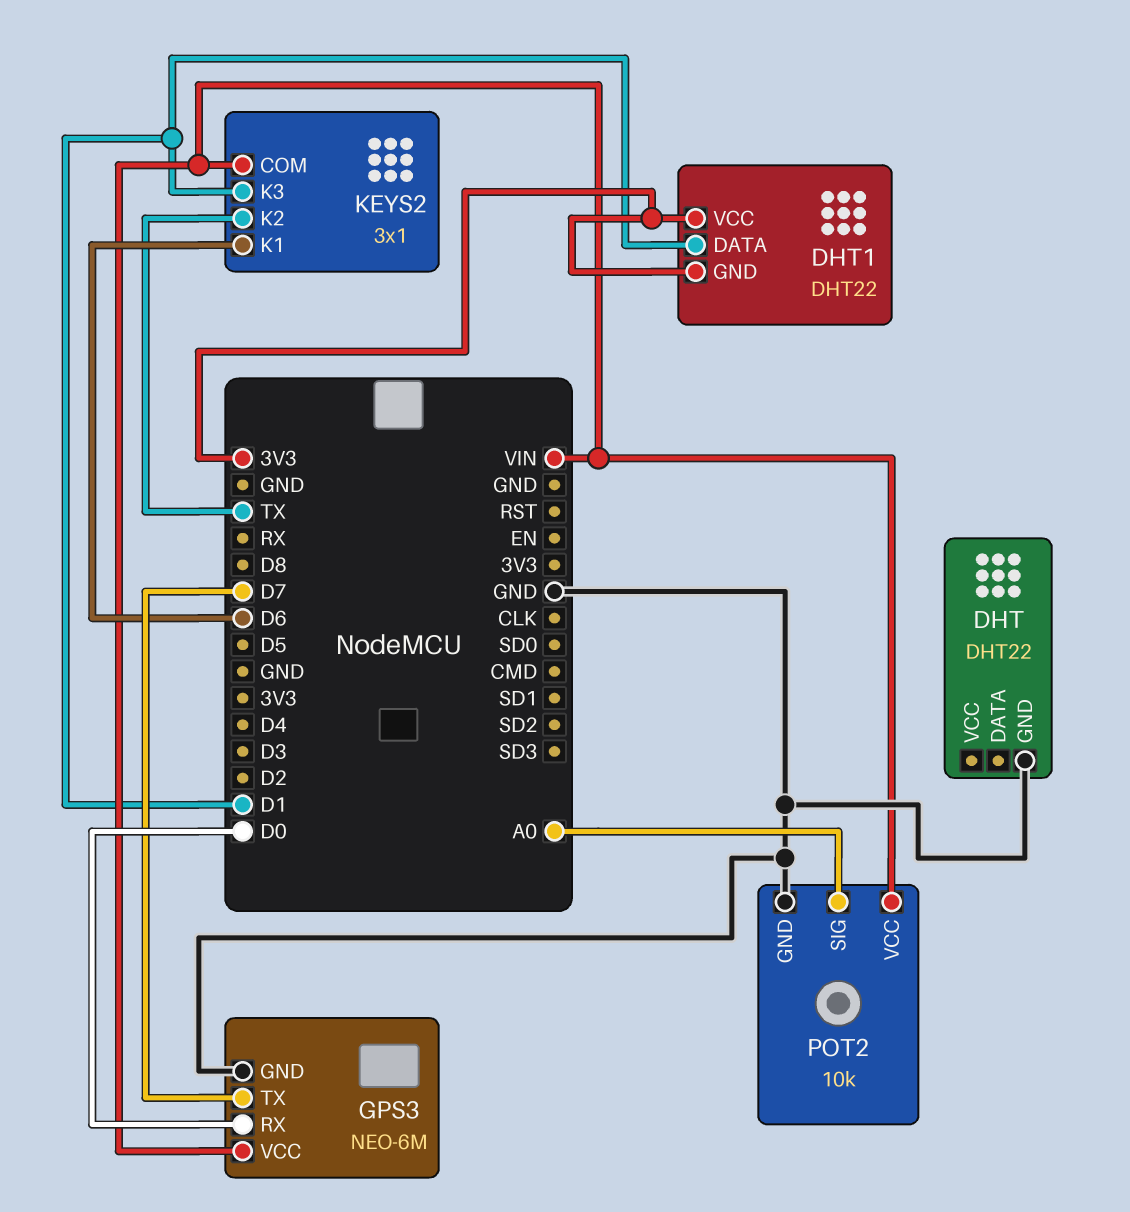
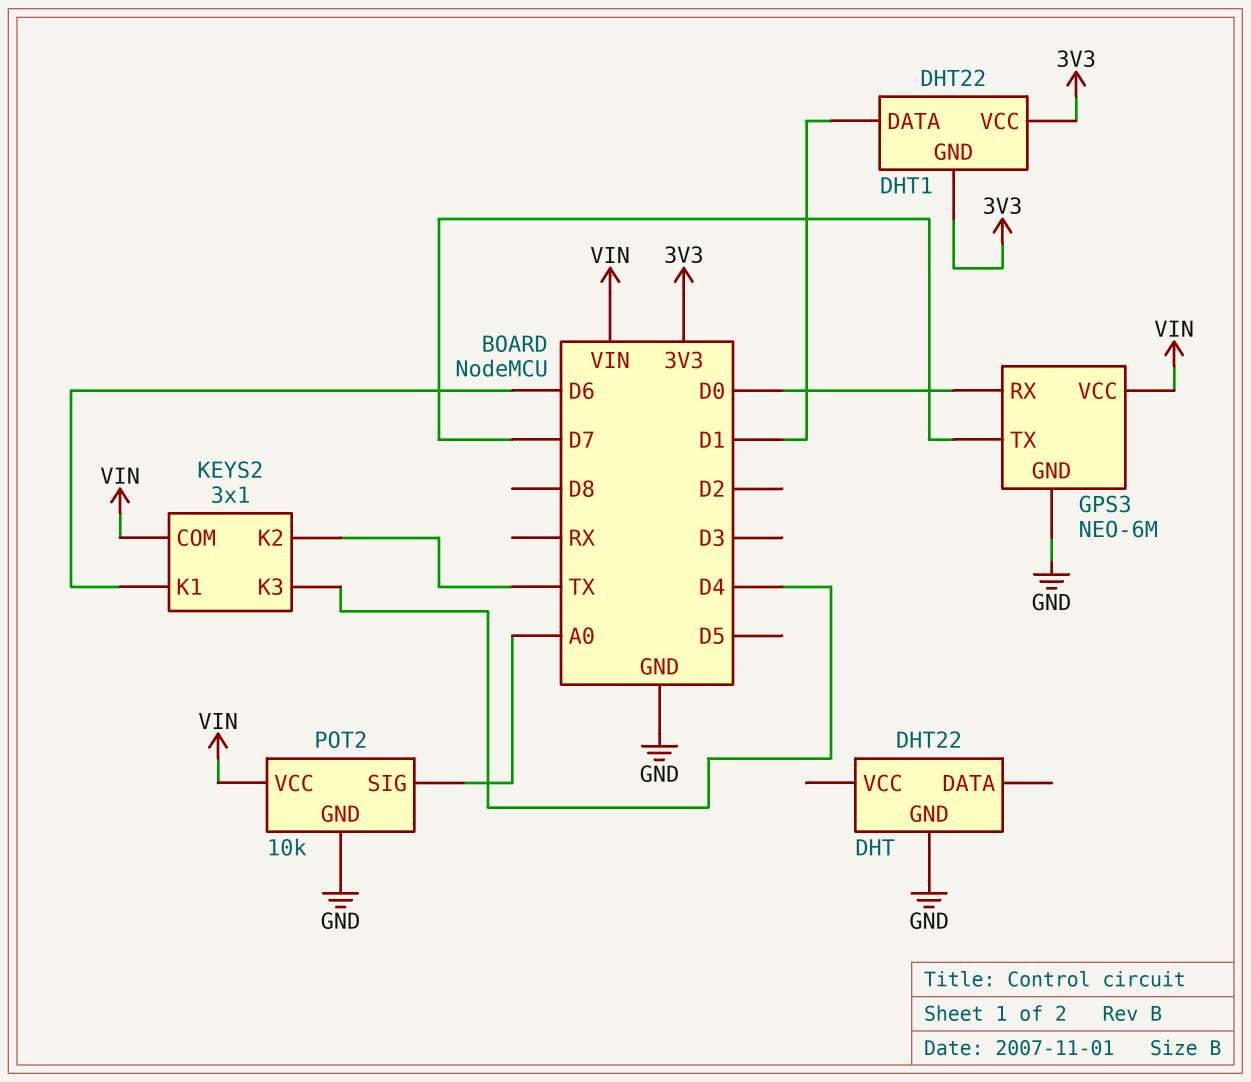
KEYS2 pin K3: D1 -> D4

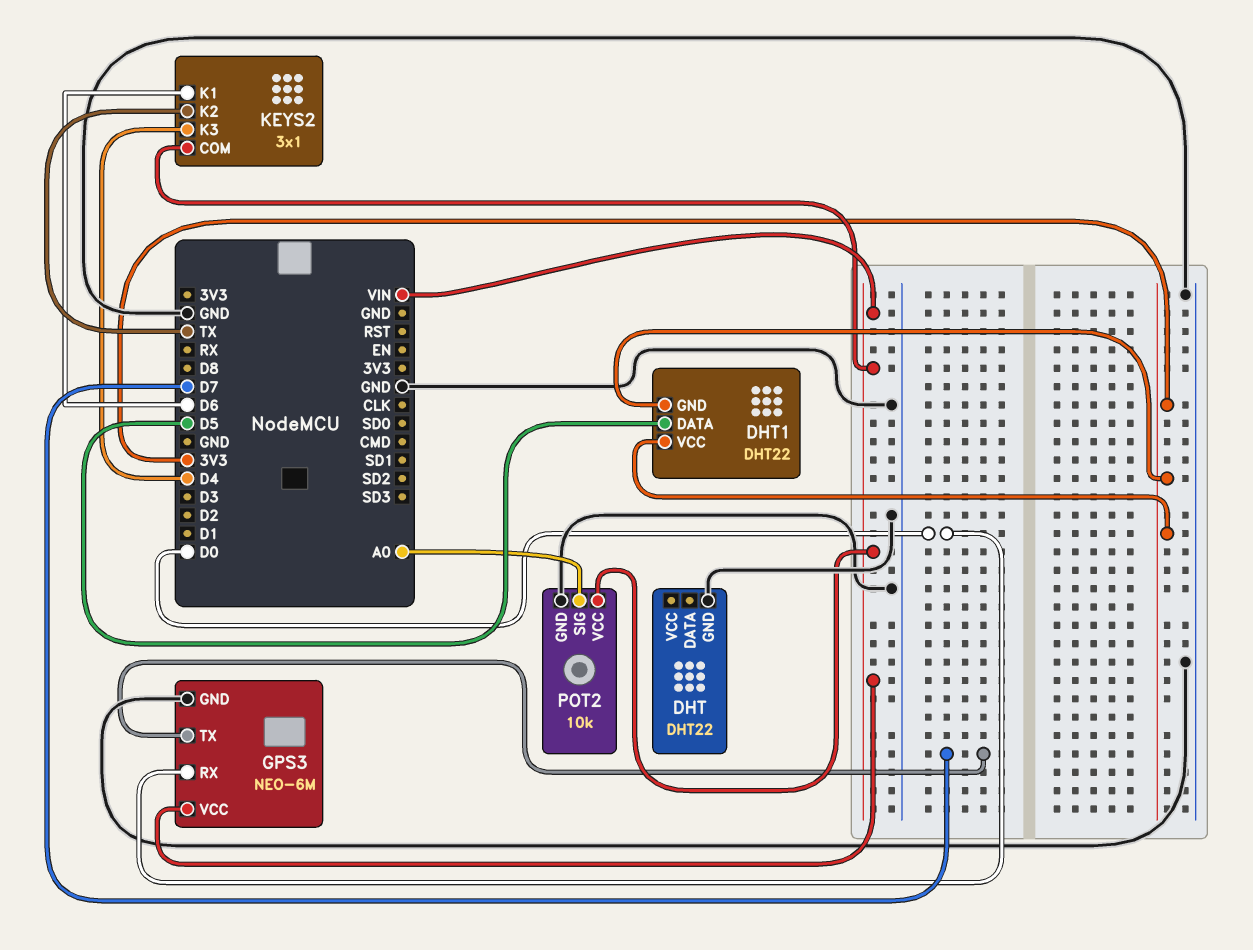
DHT1 pin DATA: D1 -> D5

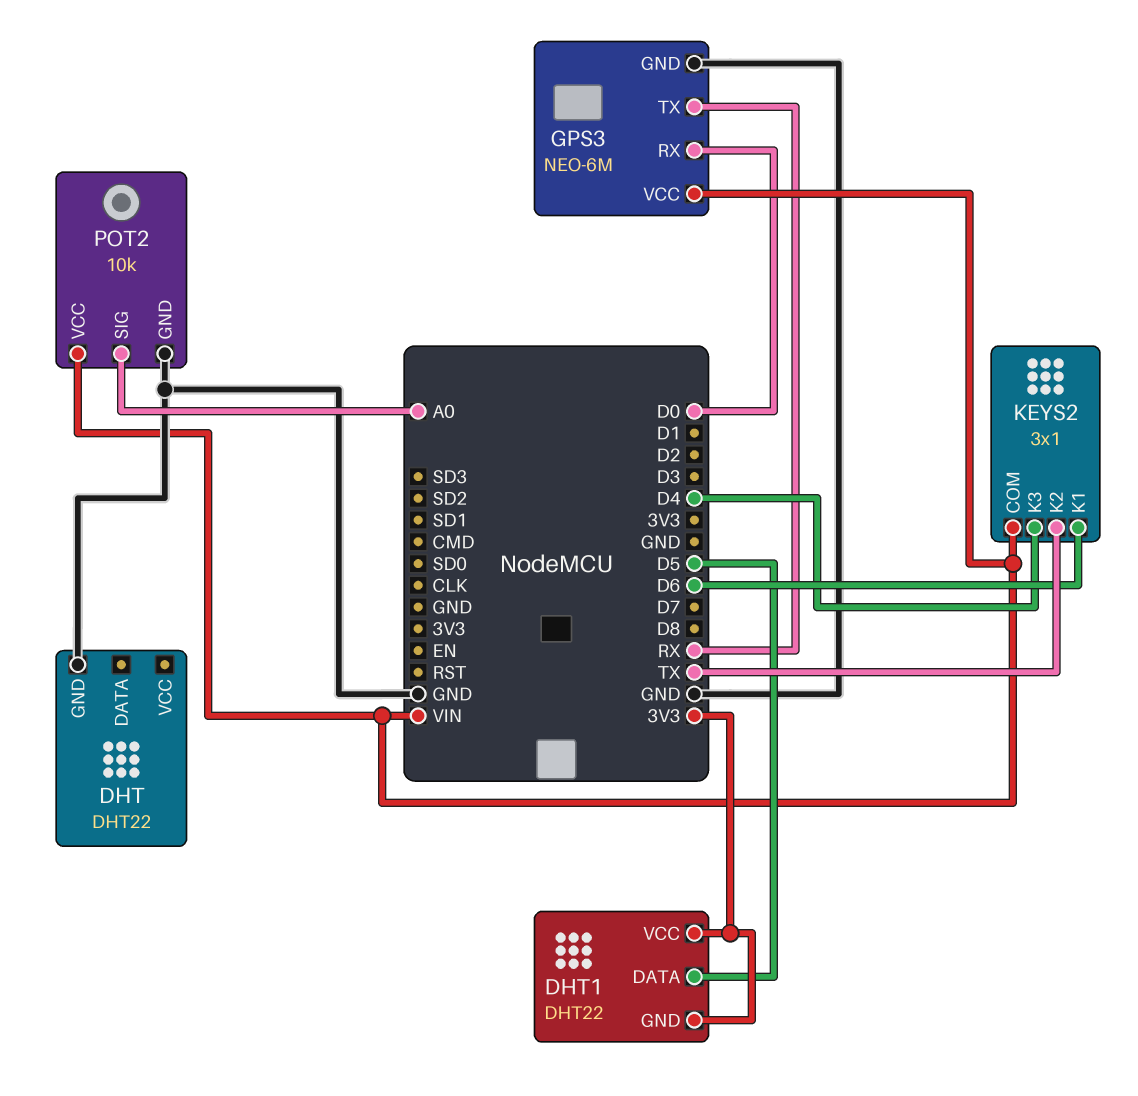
GPS3 pin TX: D7 -> RX

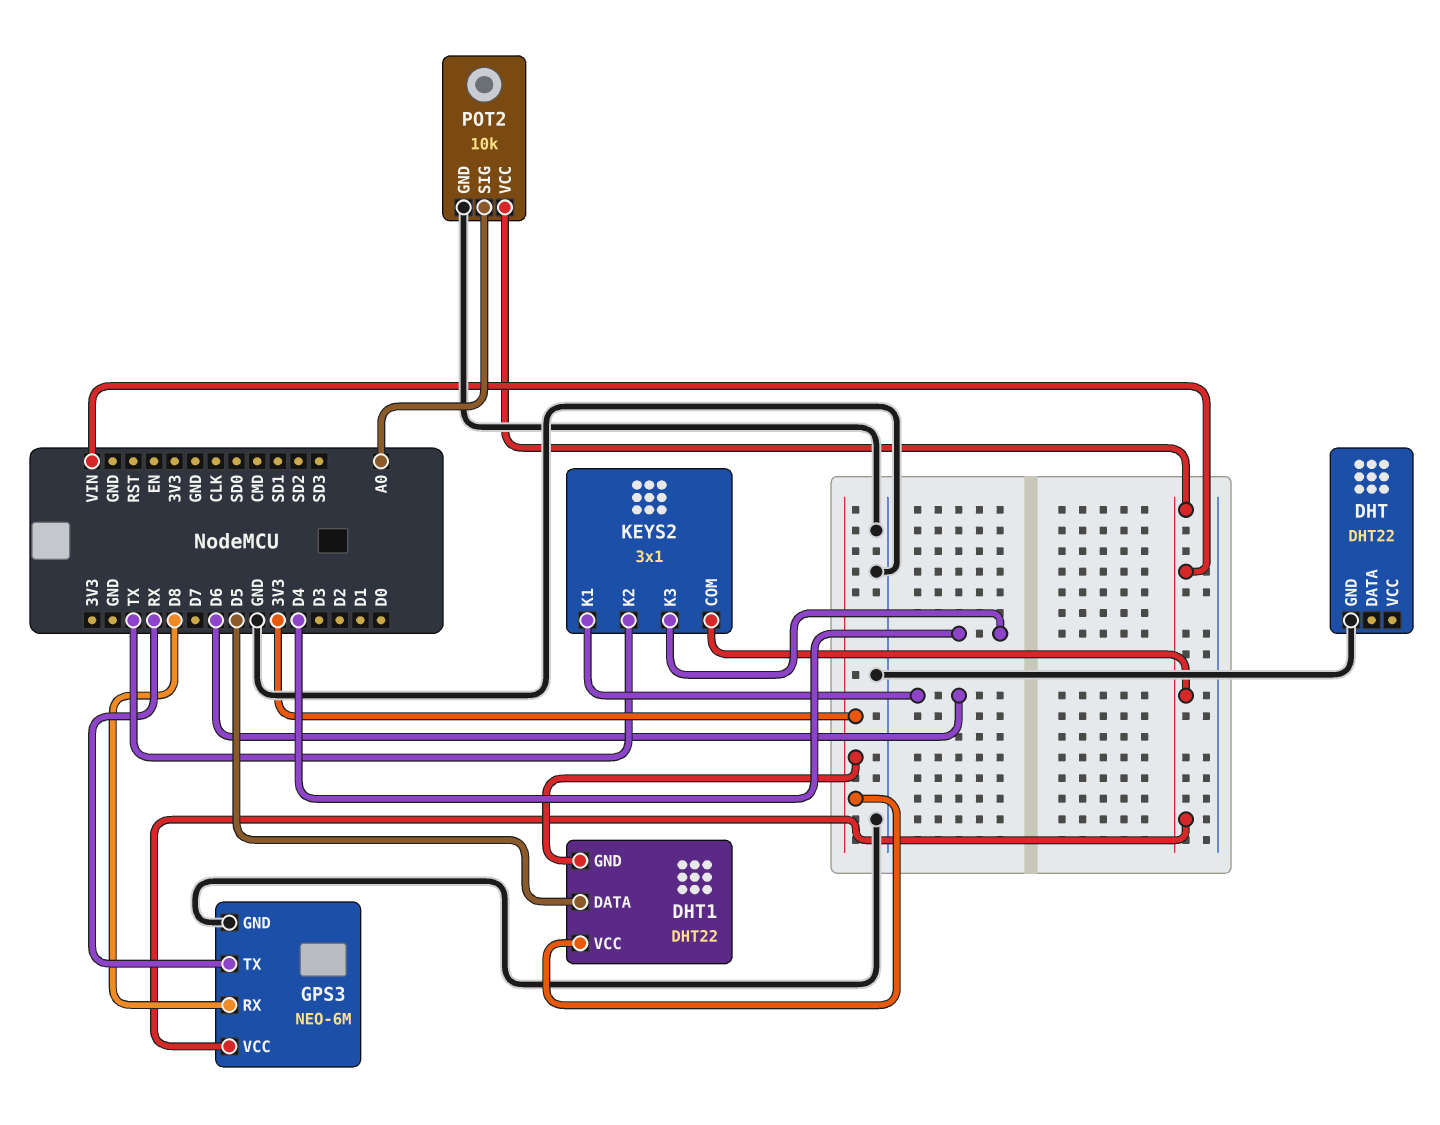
GPS3 pin RX: D0 -> D8

